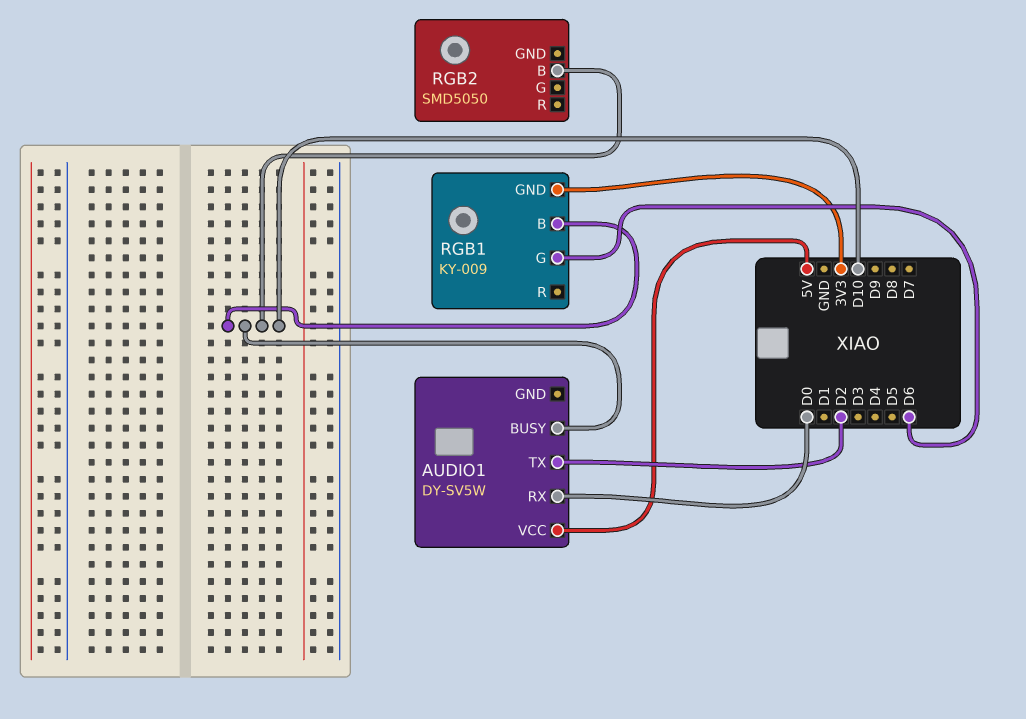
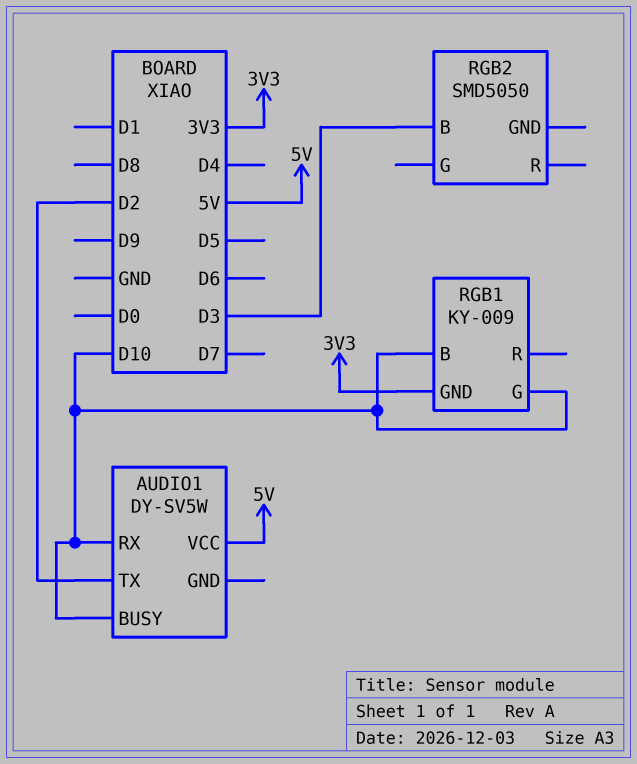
AUDIO1 pin RX: D0 -> D10
RGB1 pin G: D6 -> D10
RGB2 pin B: D10 -> D3

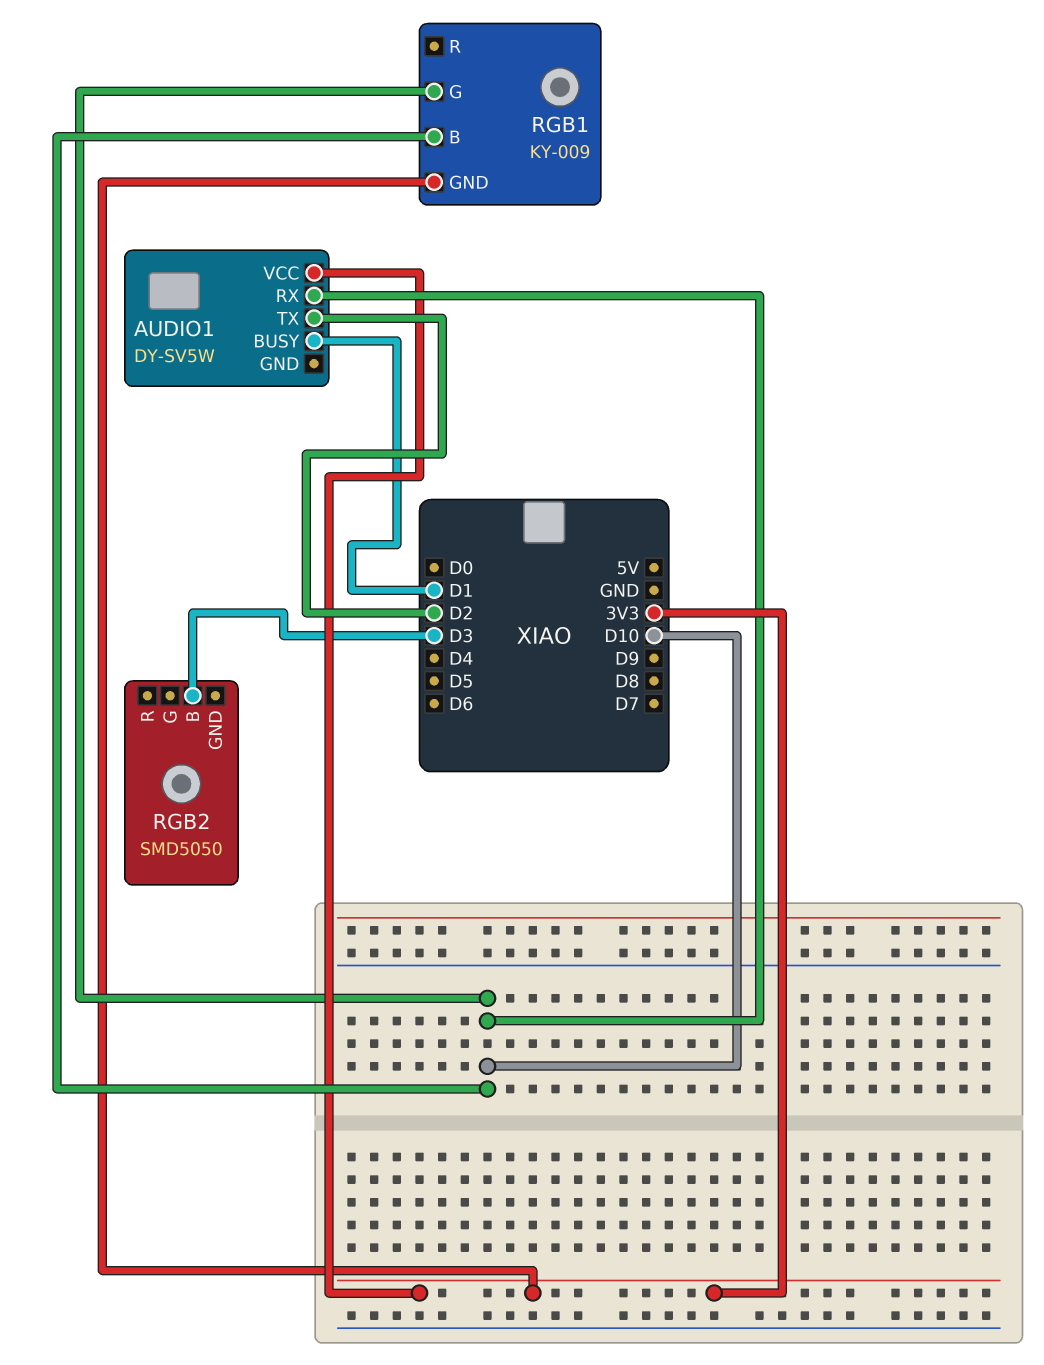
AUDIO1 pin BUSY: D10 -> D1
AUDIO1 pin VCC: 5V -> 3V3

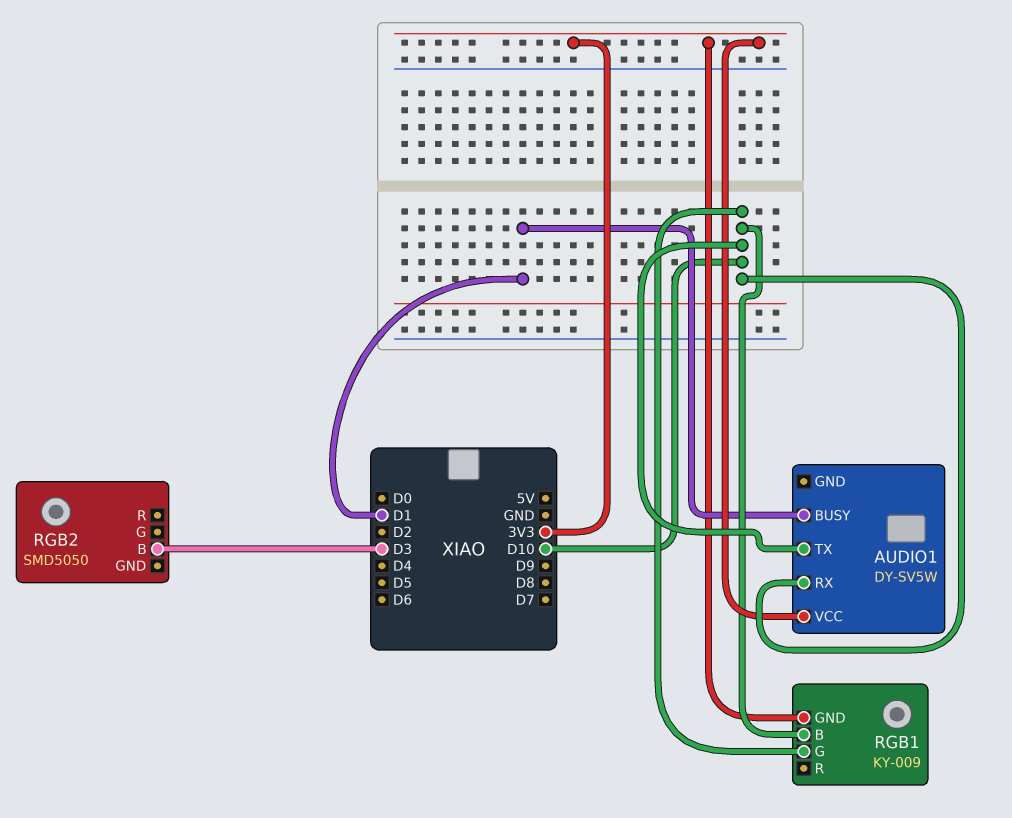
AUDIO1 pin TX: D2 -> D10

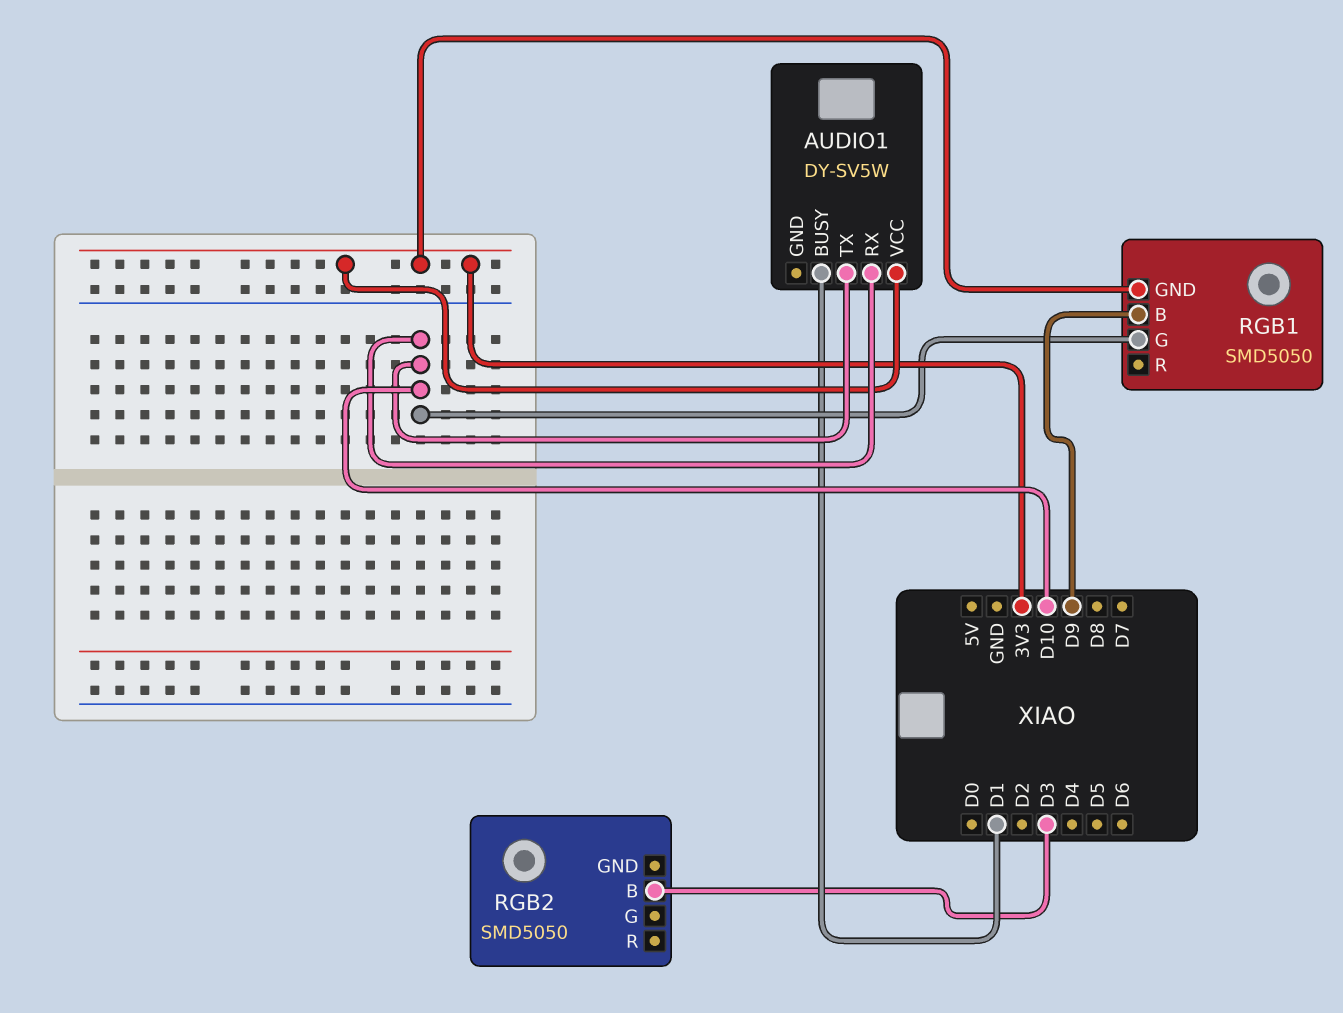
RGB1: KY-009 -> SMD5050
RGB1 pin B: D10 -> D9

